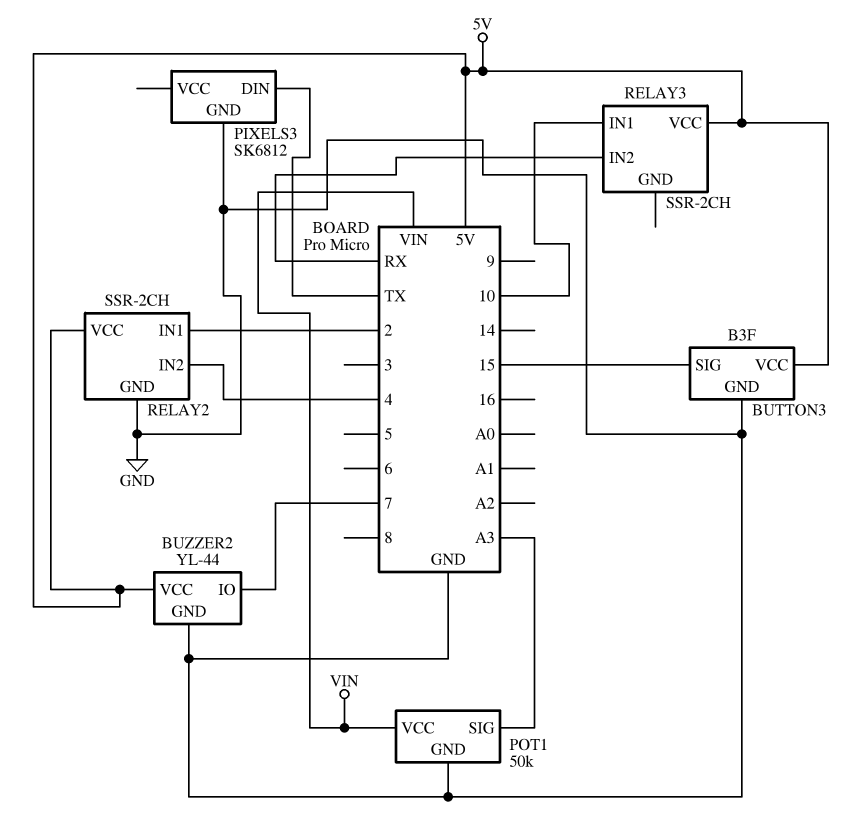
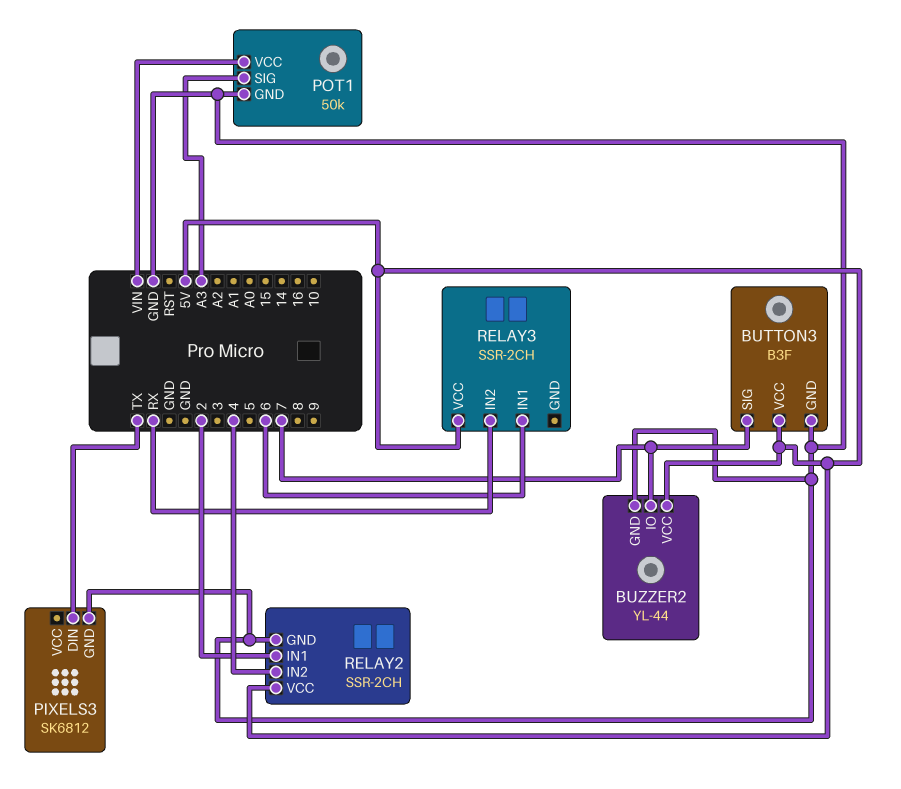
BUTTON3 pin SIG: 15 -> 7
RELAY3 pin IN1: 10 -> 6

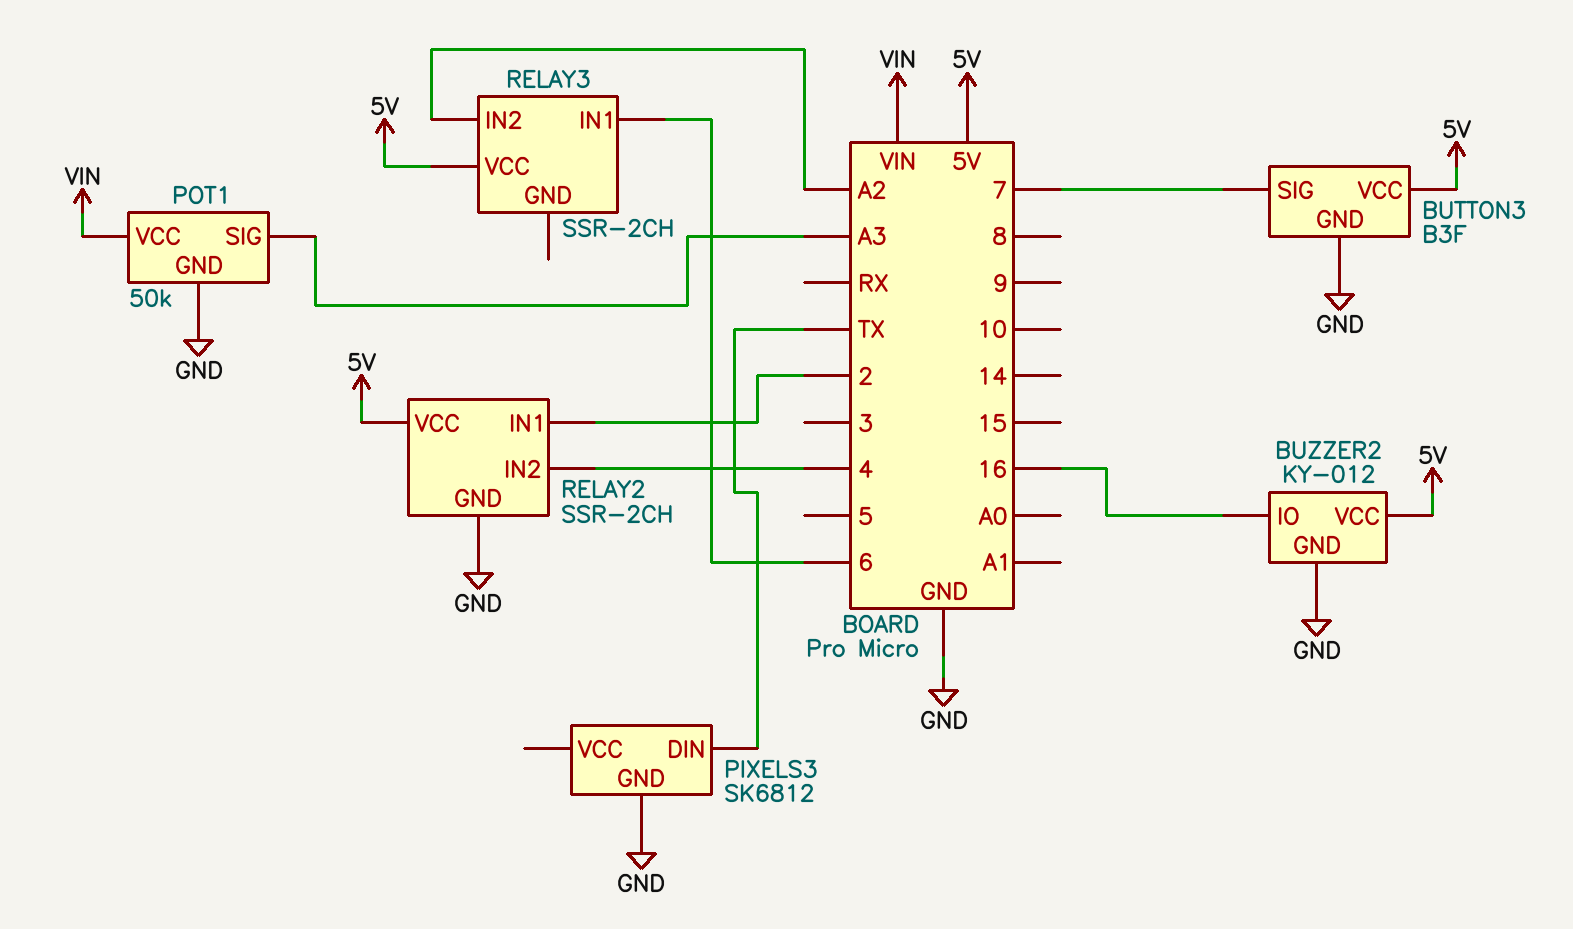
BUZZER2: YL-44 -> KY-012
BUZZER2 pin IO: 7 -> 16
RELAY3 pin IN2: RX -> A2

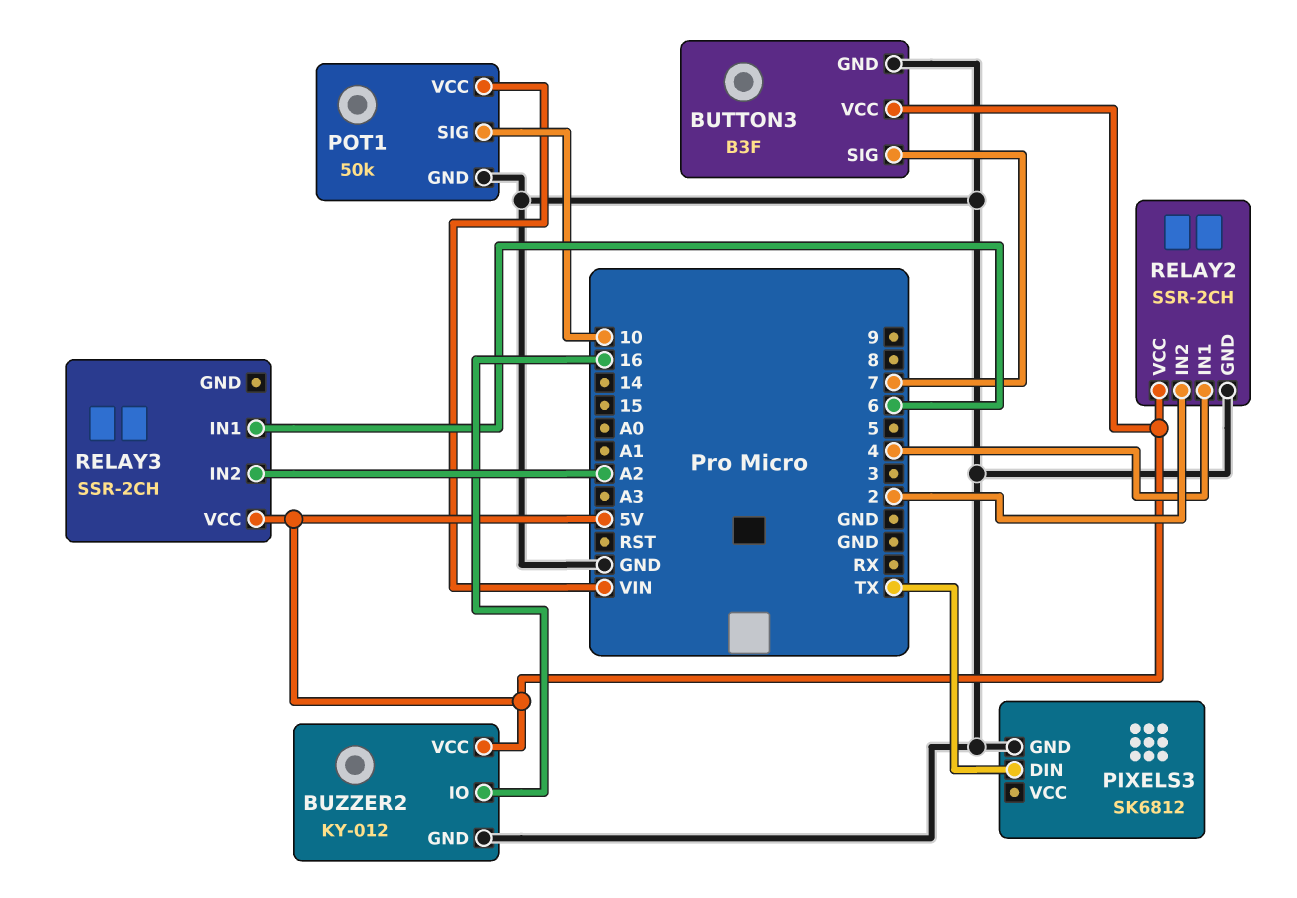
POT1 pin SIG: A3 -> 10
RELAY2 pin IN1: 2 -> 4
RELAY2 pin IN2: 4 -> 2

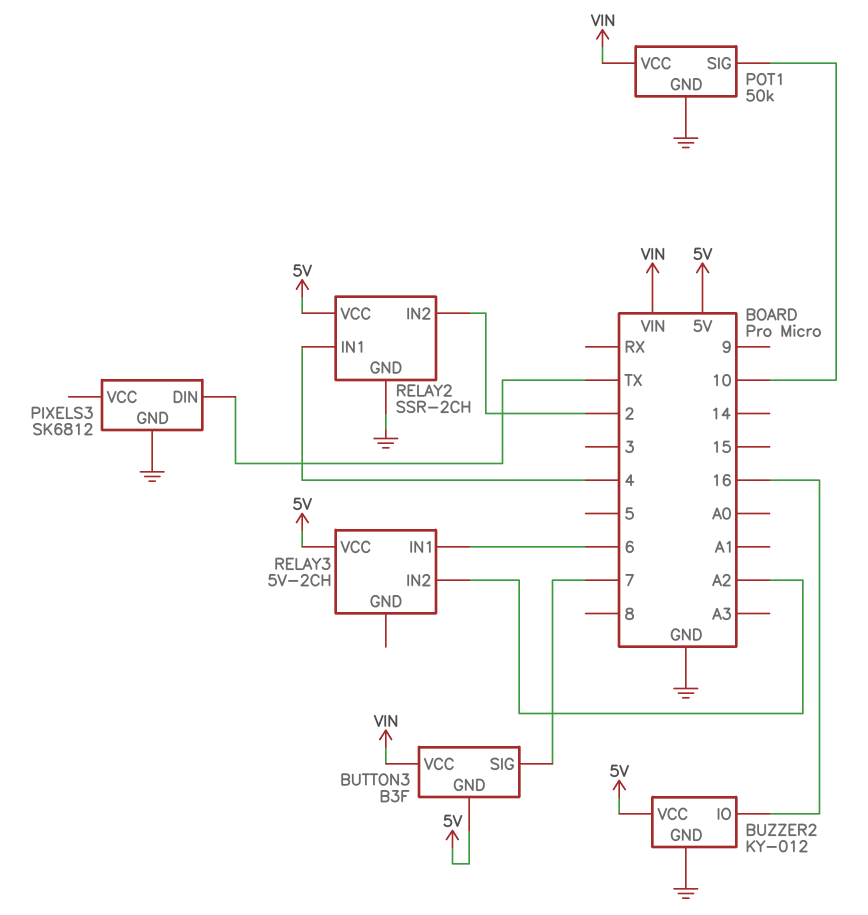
BUTTON3 pin GND: GND -> 5V
BUTTON3 pin VCC: 5V -> VIN
RELAY3: SSR-2CH -> 5V-2CH

